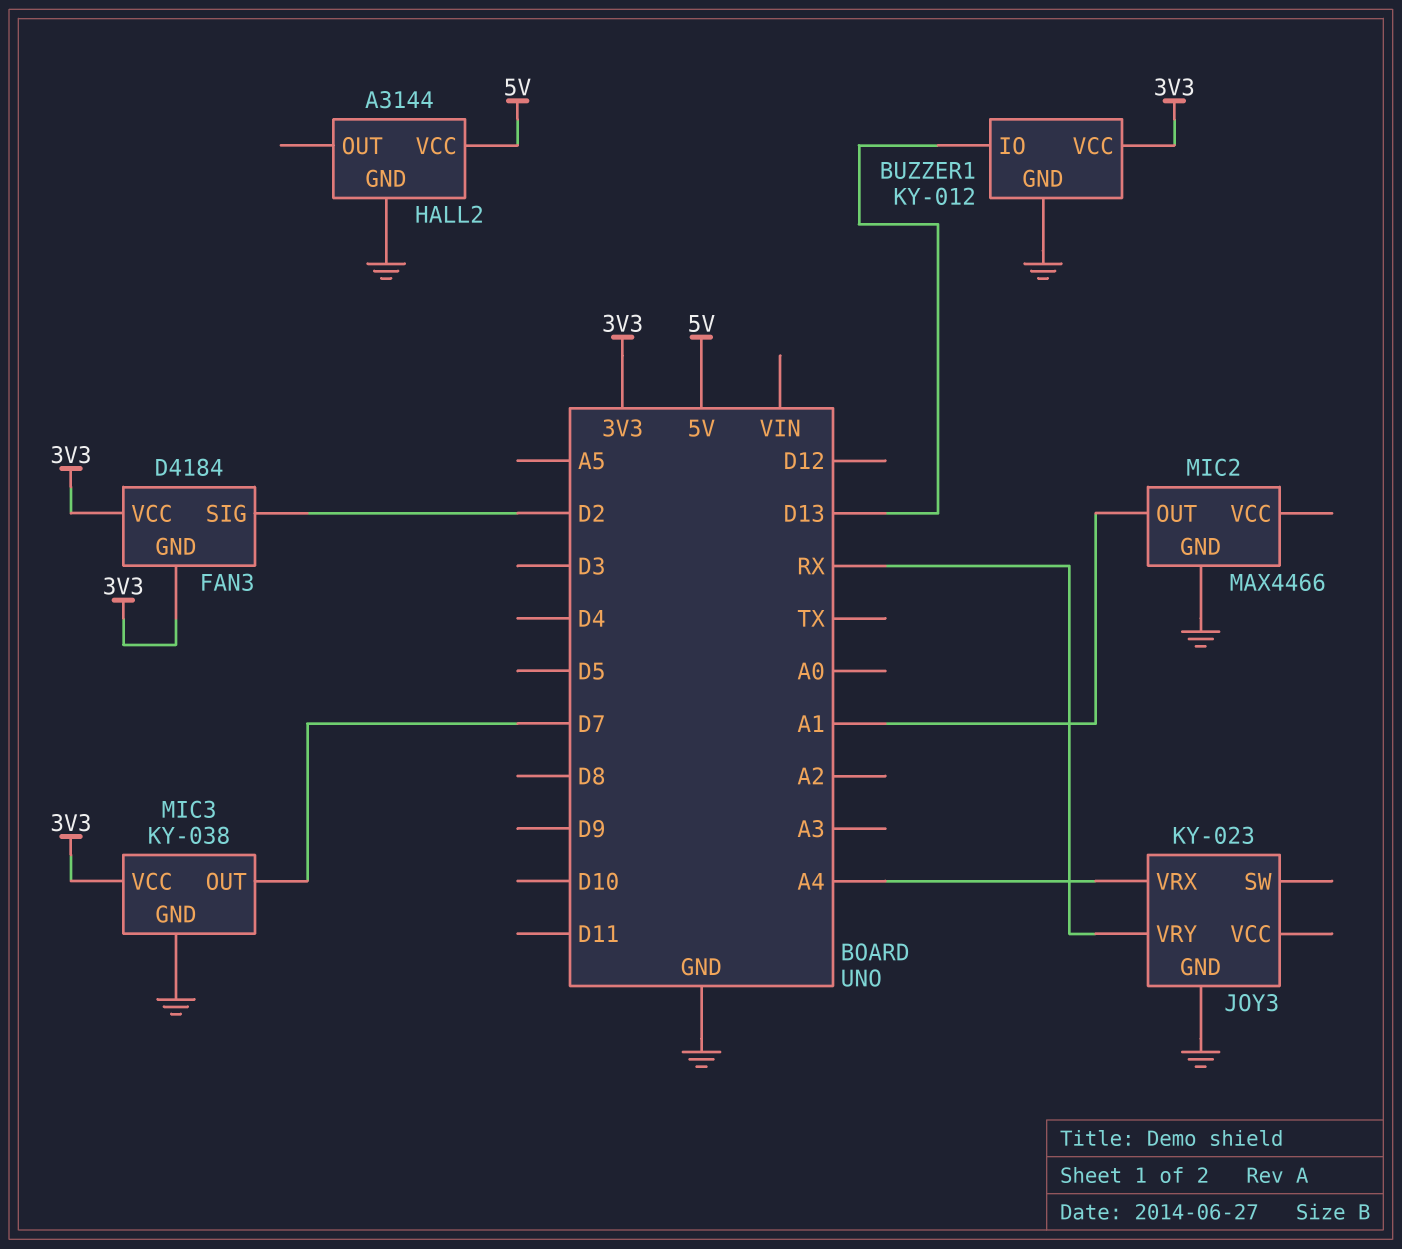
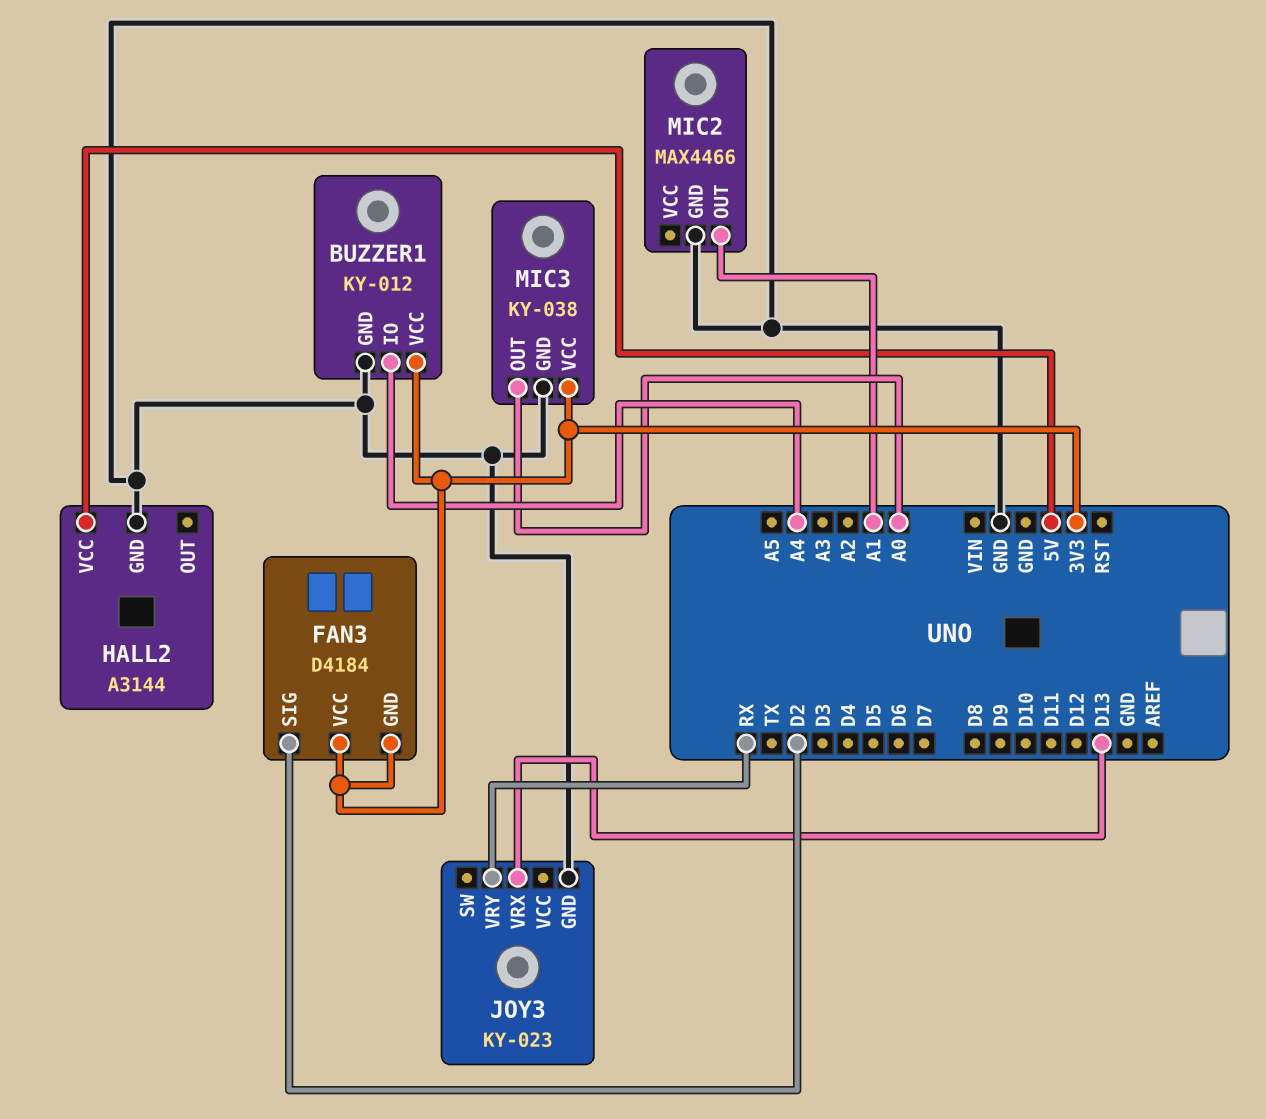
BUZZER1 pin IO: D13 -> A4
JOY3 pin VRX: A4 -> D13
MIC3 pin OUT: D7 -> A0

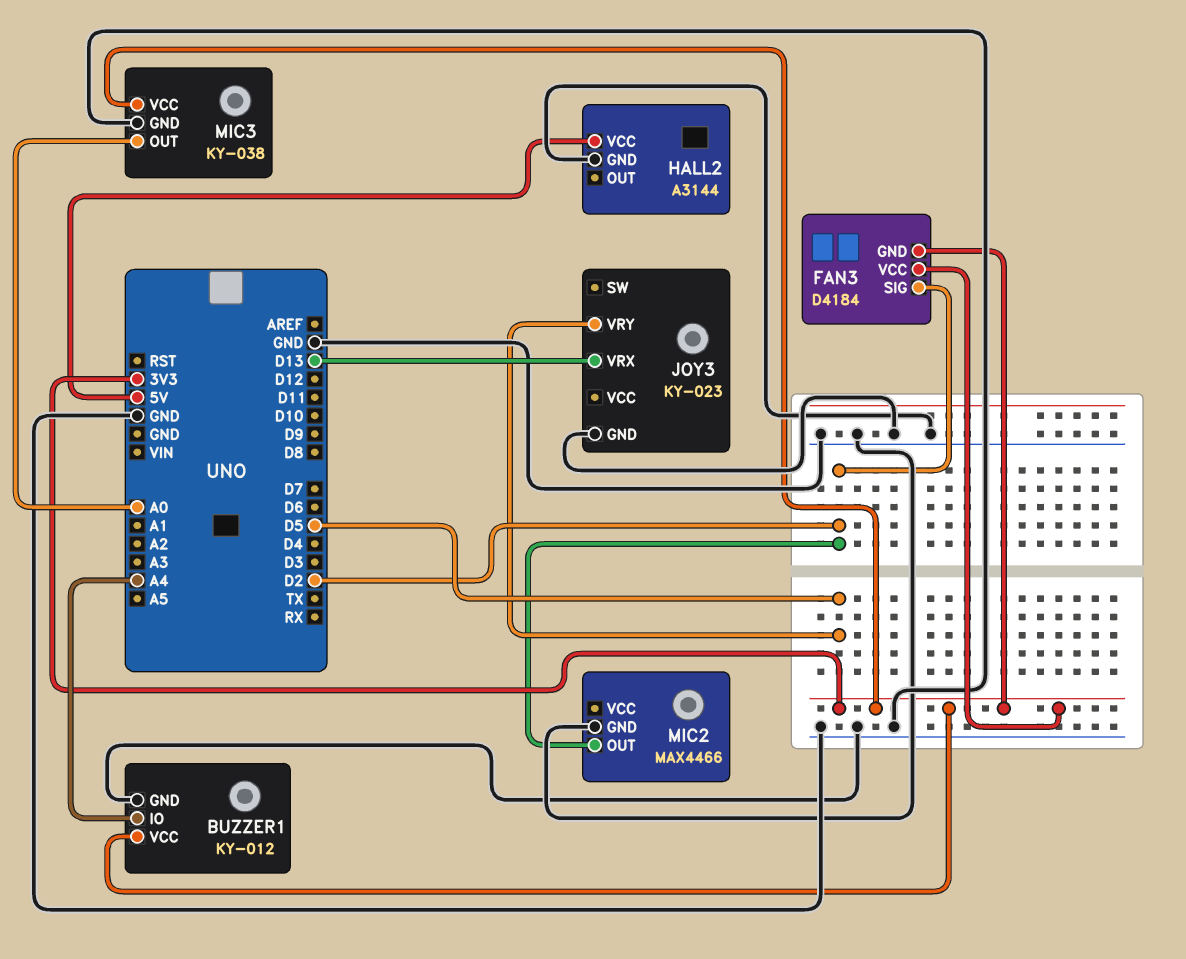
JOY3 pin VRY: RX -> D5
MIC2 pin OUT: A1 -> D2

